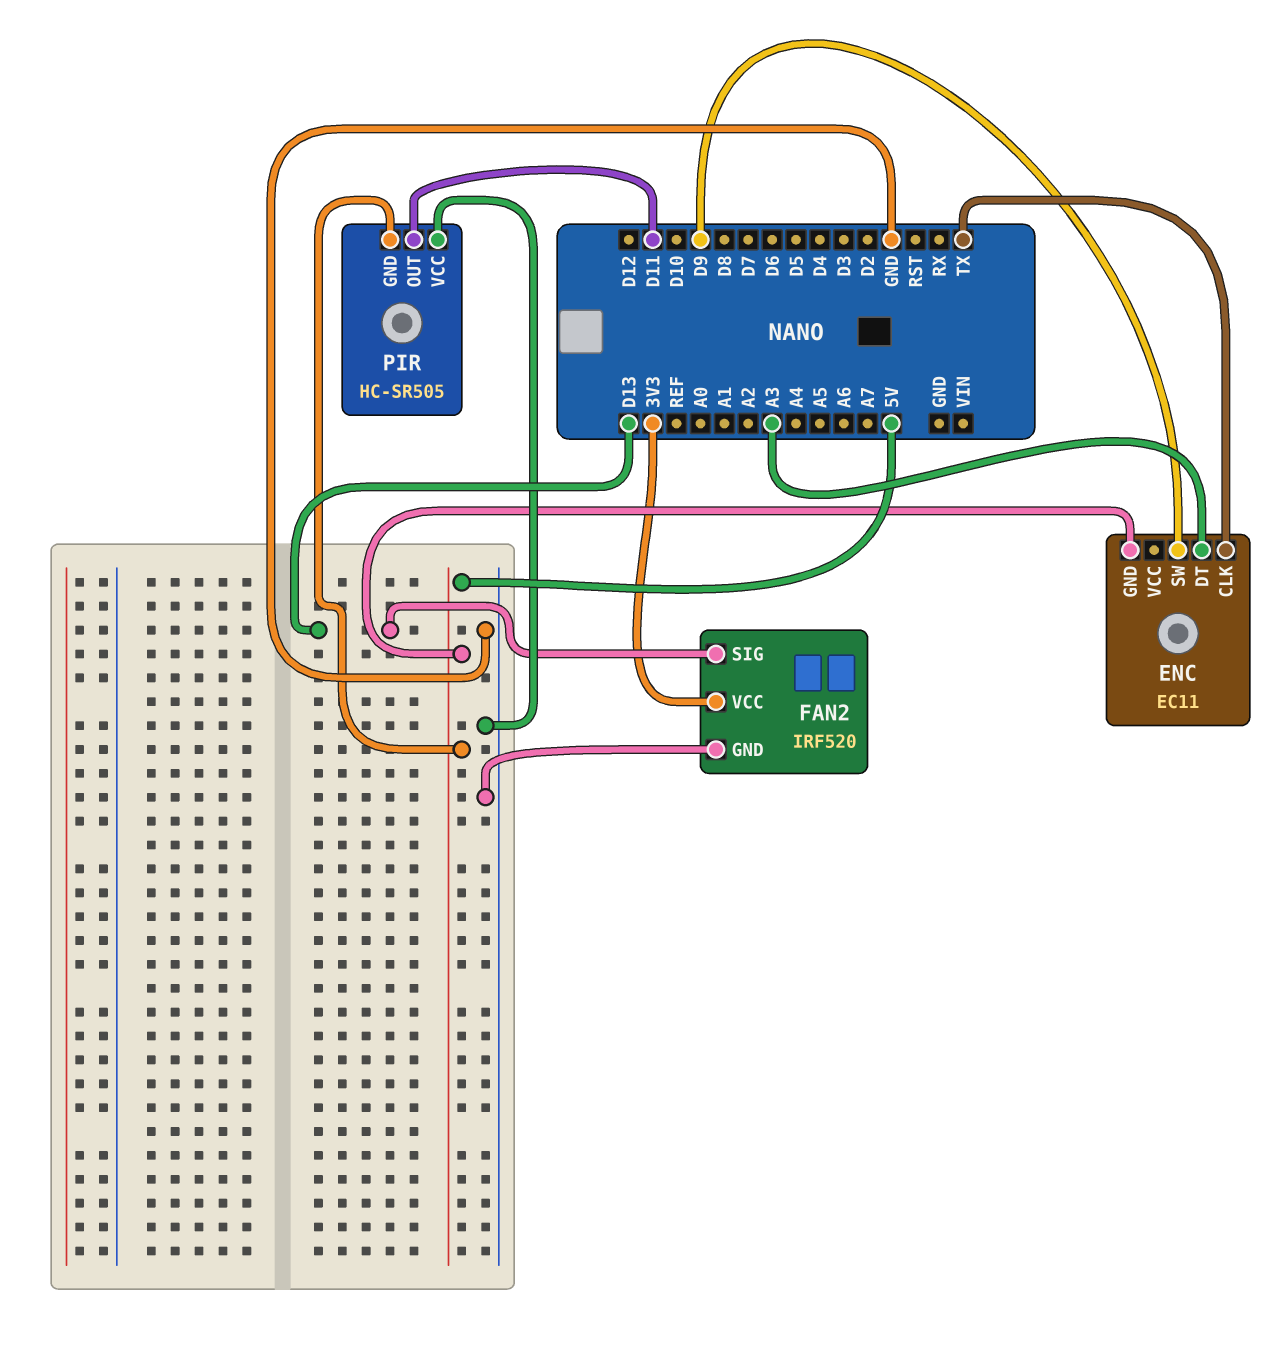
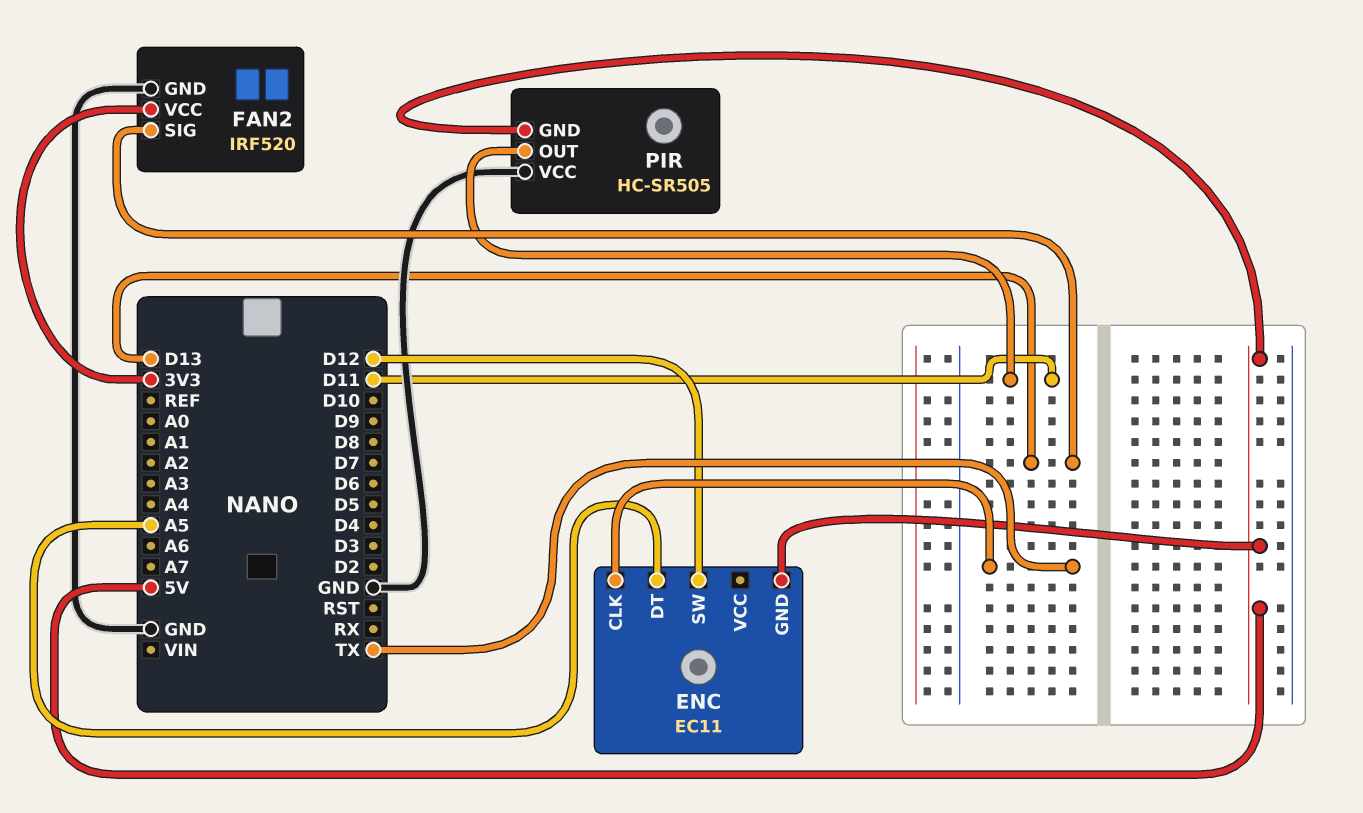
ENC pin DT: A3 -> A5
ENC pin SW: D9 -> D12

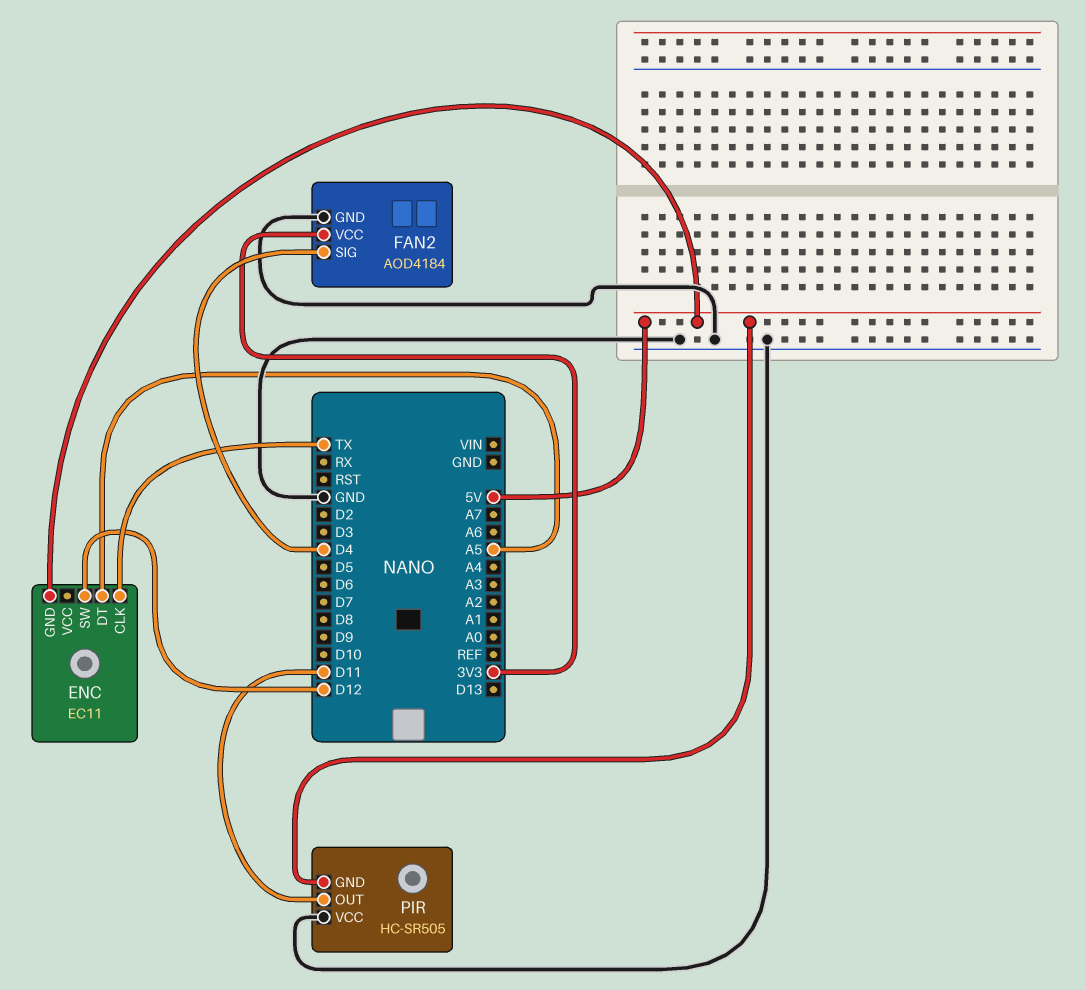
FAN2: IRF520 -> AOD4184
FAN2 pin SIG: D13 -> D4

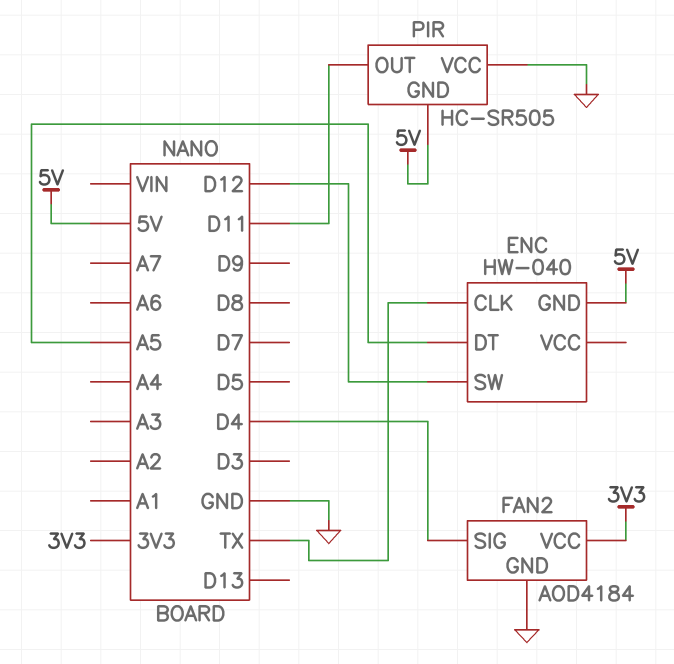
ENC: EC11 -> HW-040

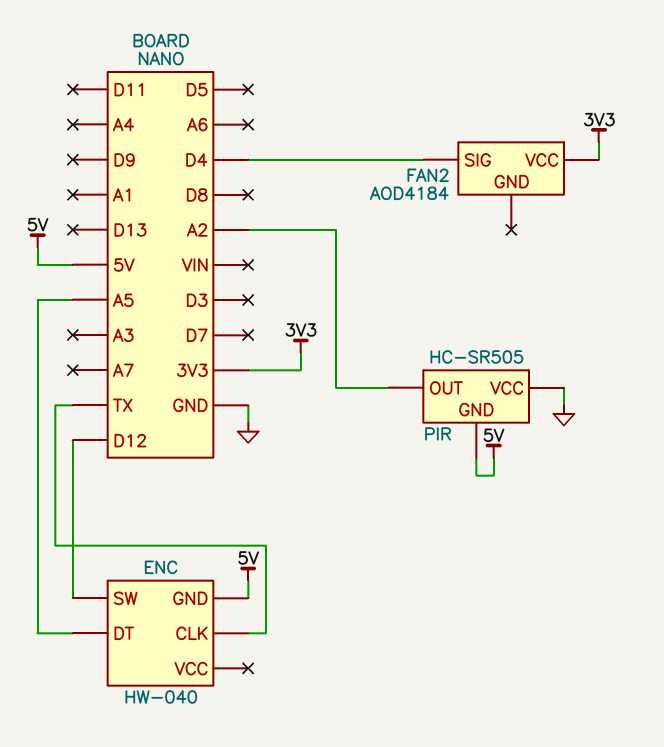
FAN2 pin GND: GND -> none
PIR pin OUT: D11 -> A2

